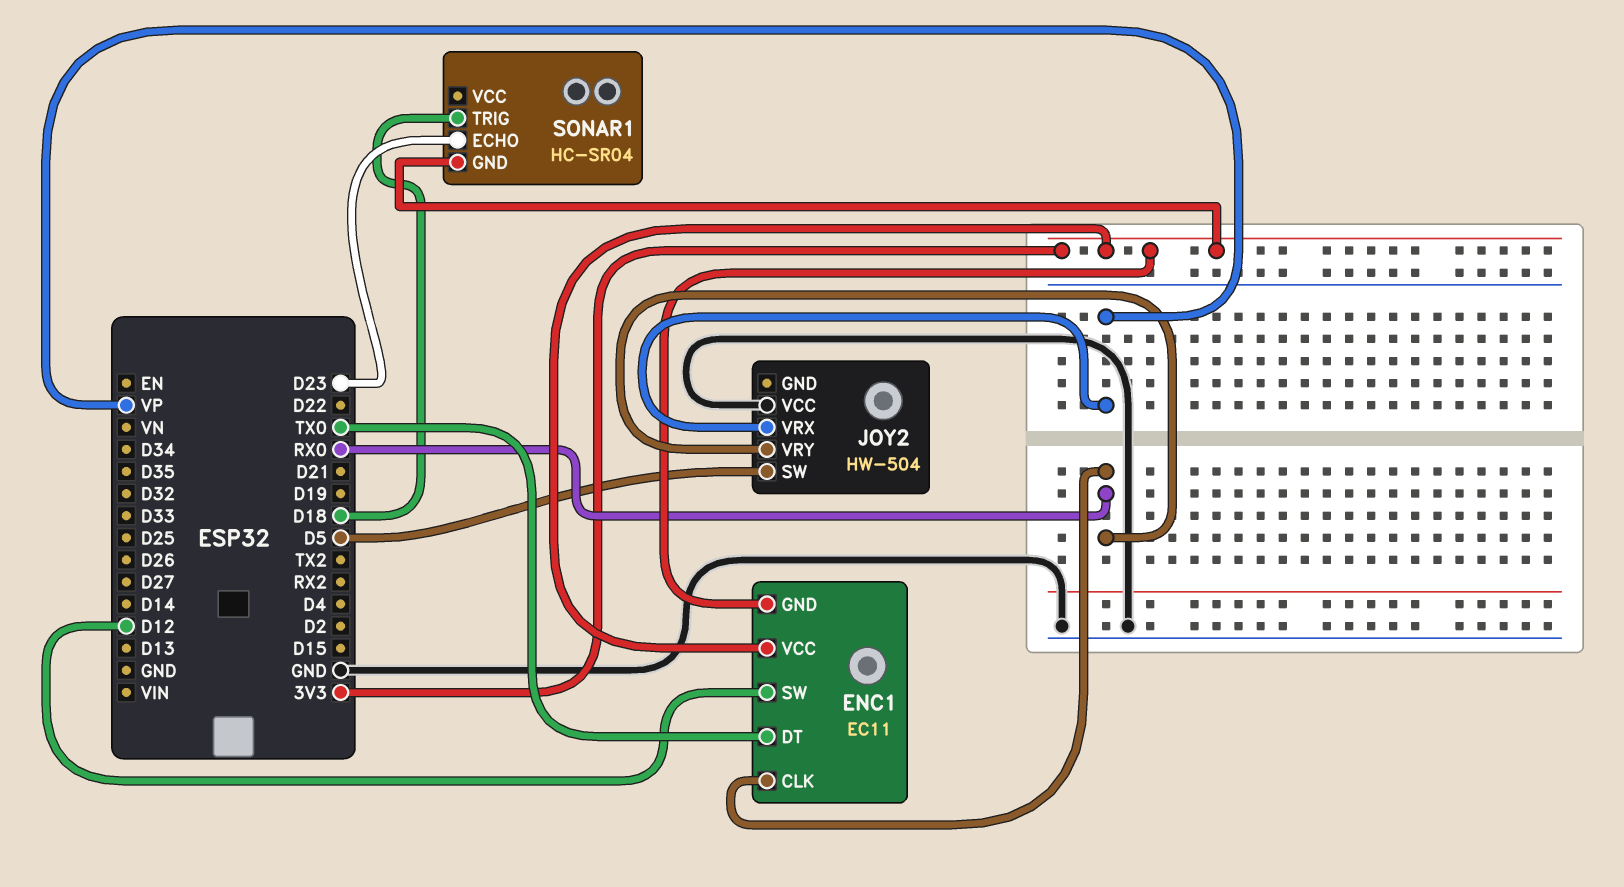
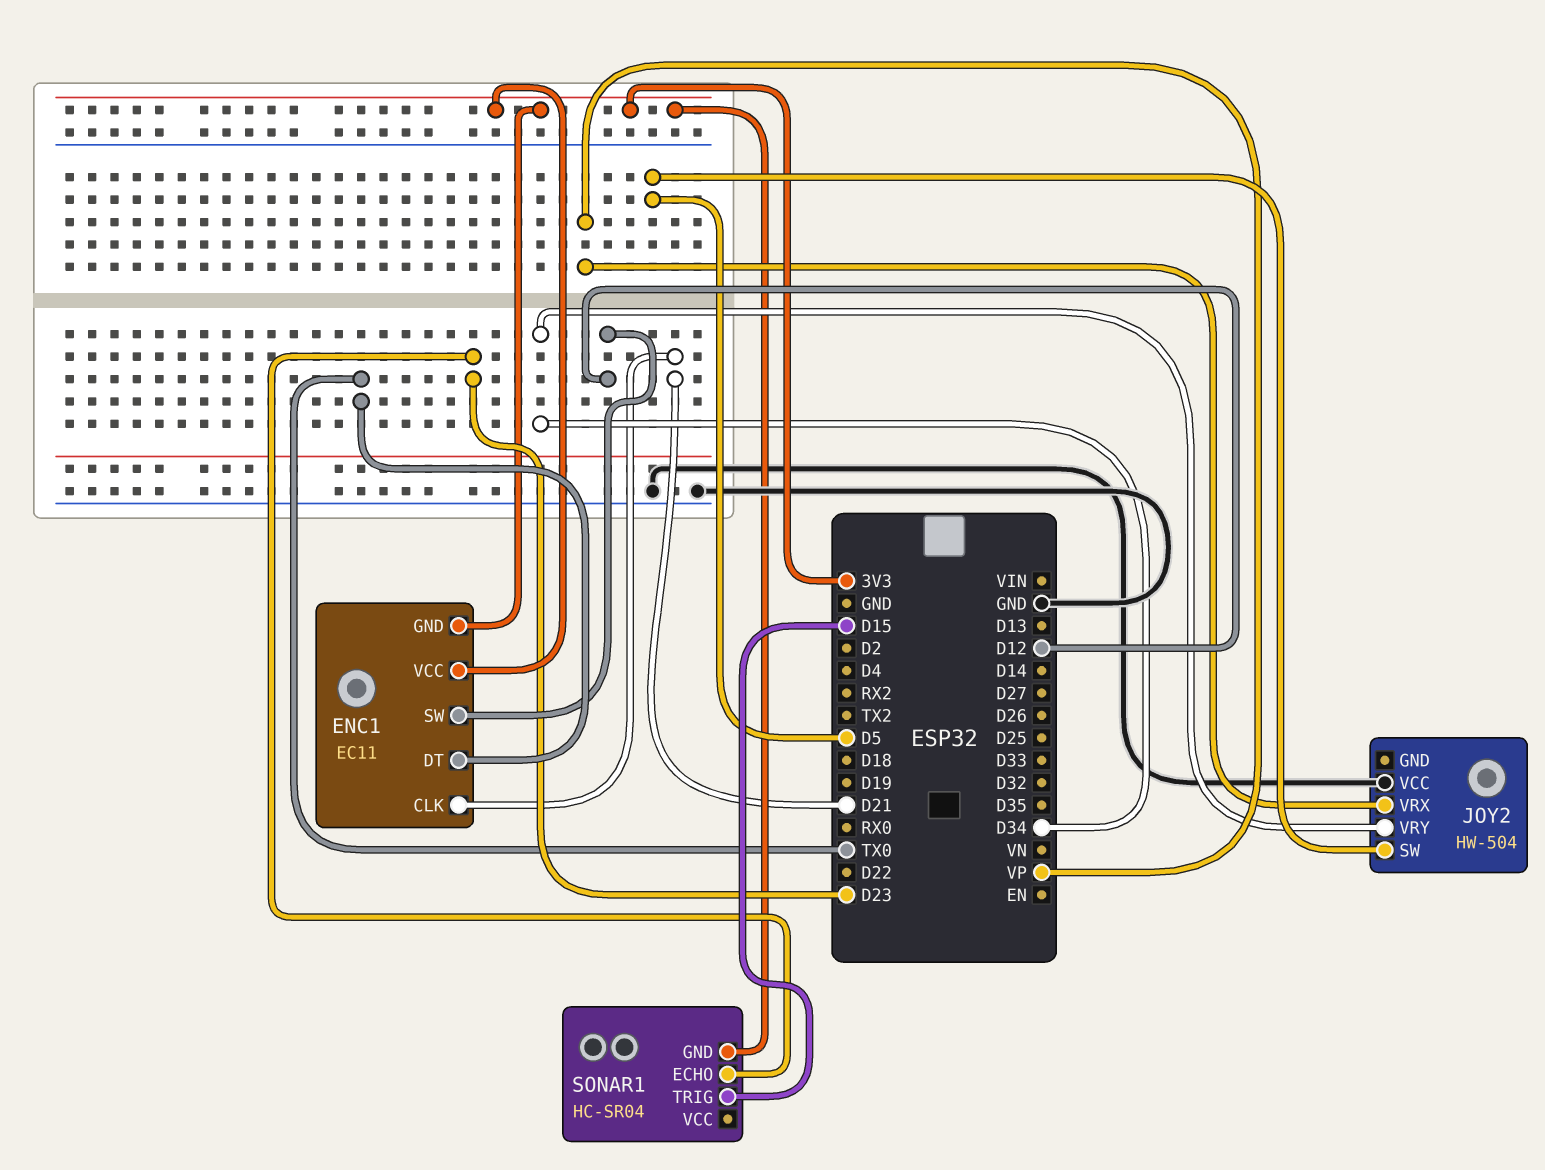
ENC1 pin CLK: RX0 -> D21
JOY2 pin VRY: RX0 -> D34
SONAR1 pin TRIG: D18 -> D15

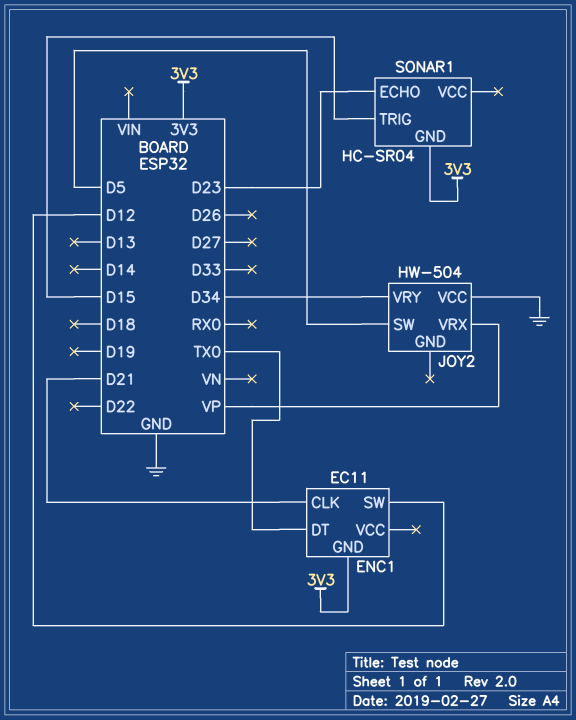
ENC1 pin VCC: 3V3 -> none

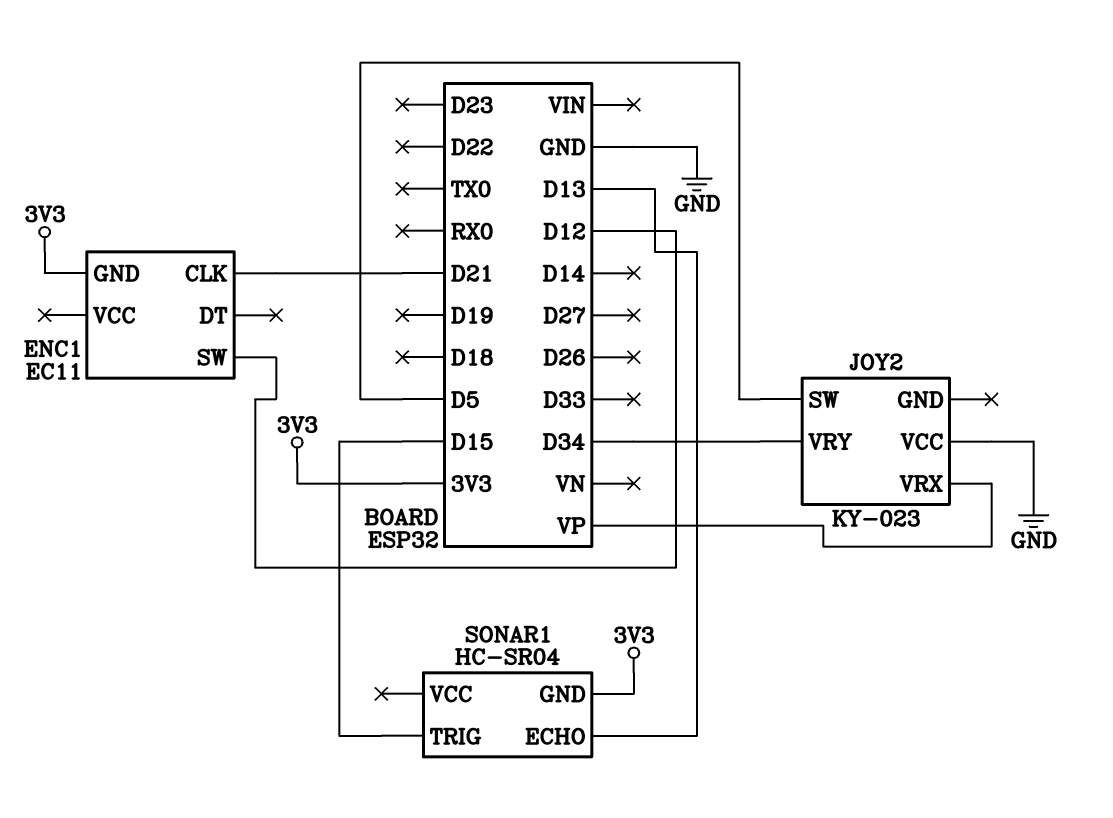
ENC1 pin DT: TX0 -> none
JOY2: HW-504 -> KY-023
SONAR1 pin ECHO: D23 -> D13

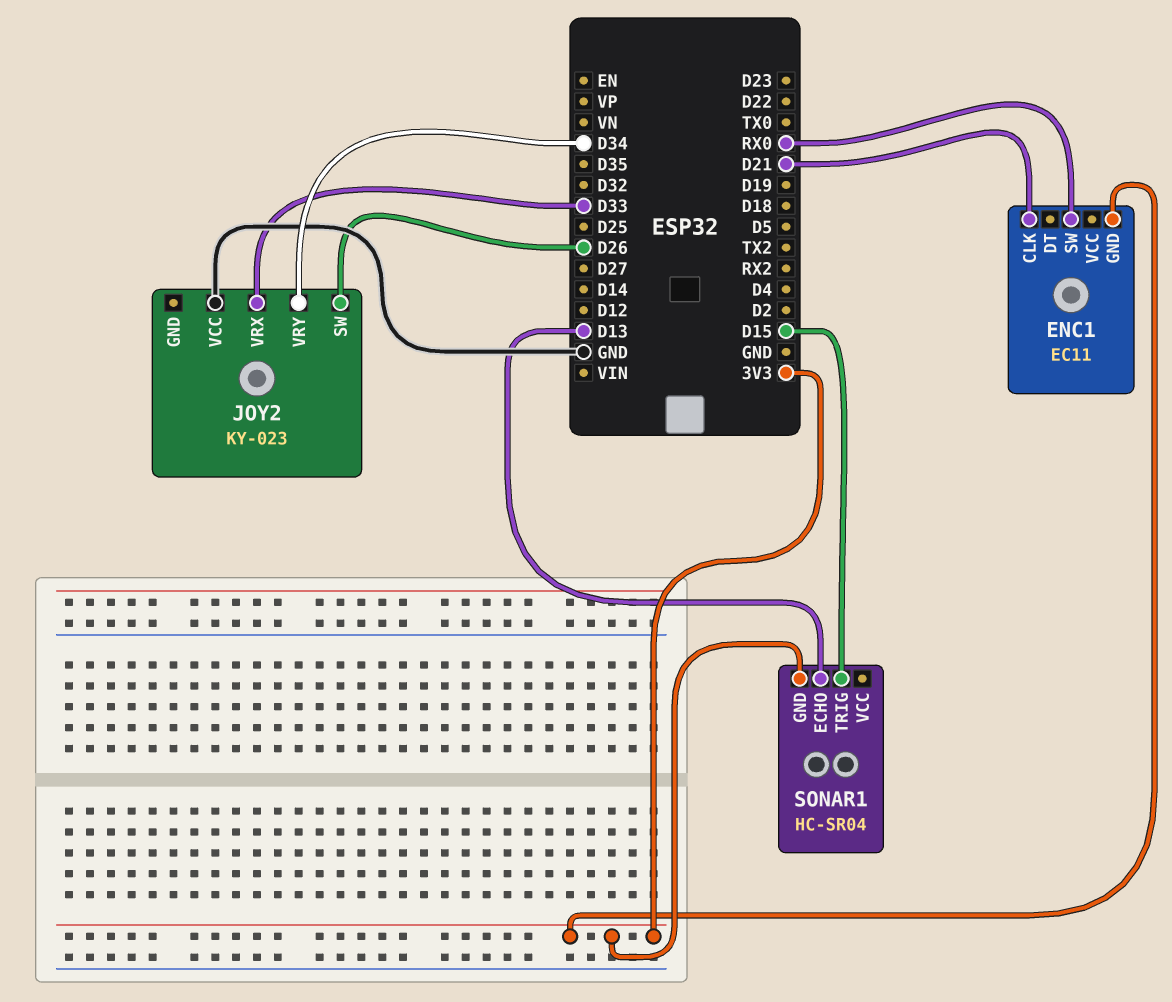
ENC1 pin SW: D12 -> RX0
JOY2 pin SW: D5 -> D26
JOY2 pin VRX: VP -> D33

